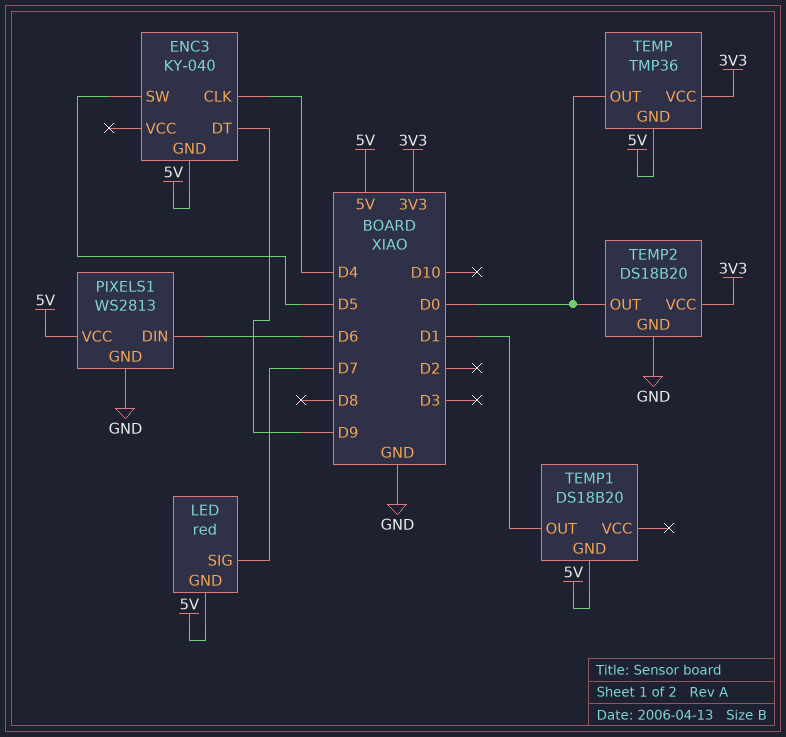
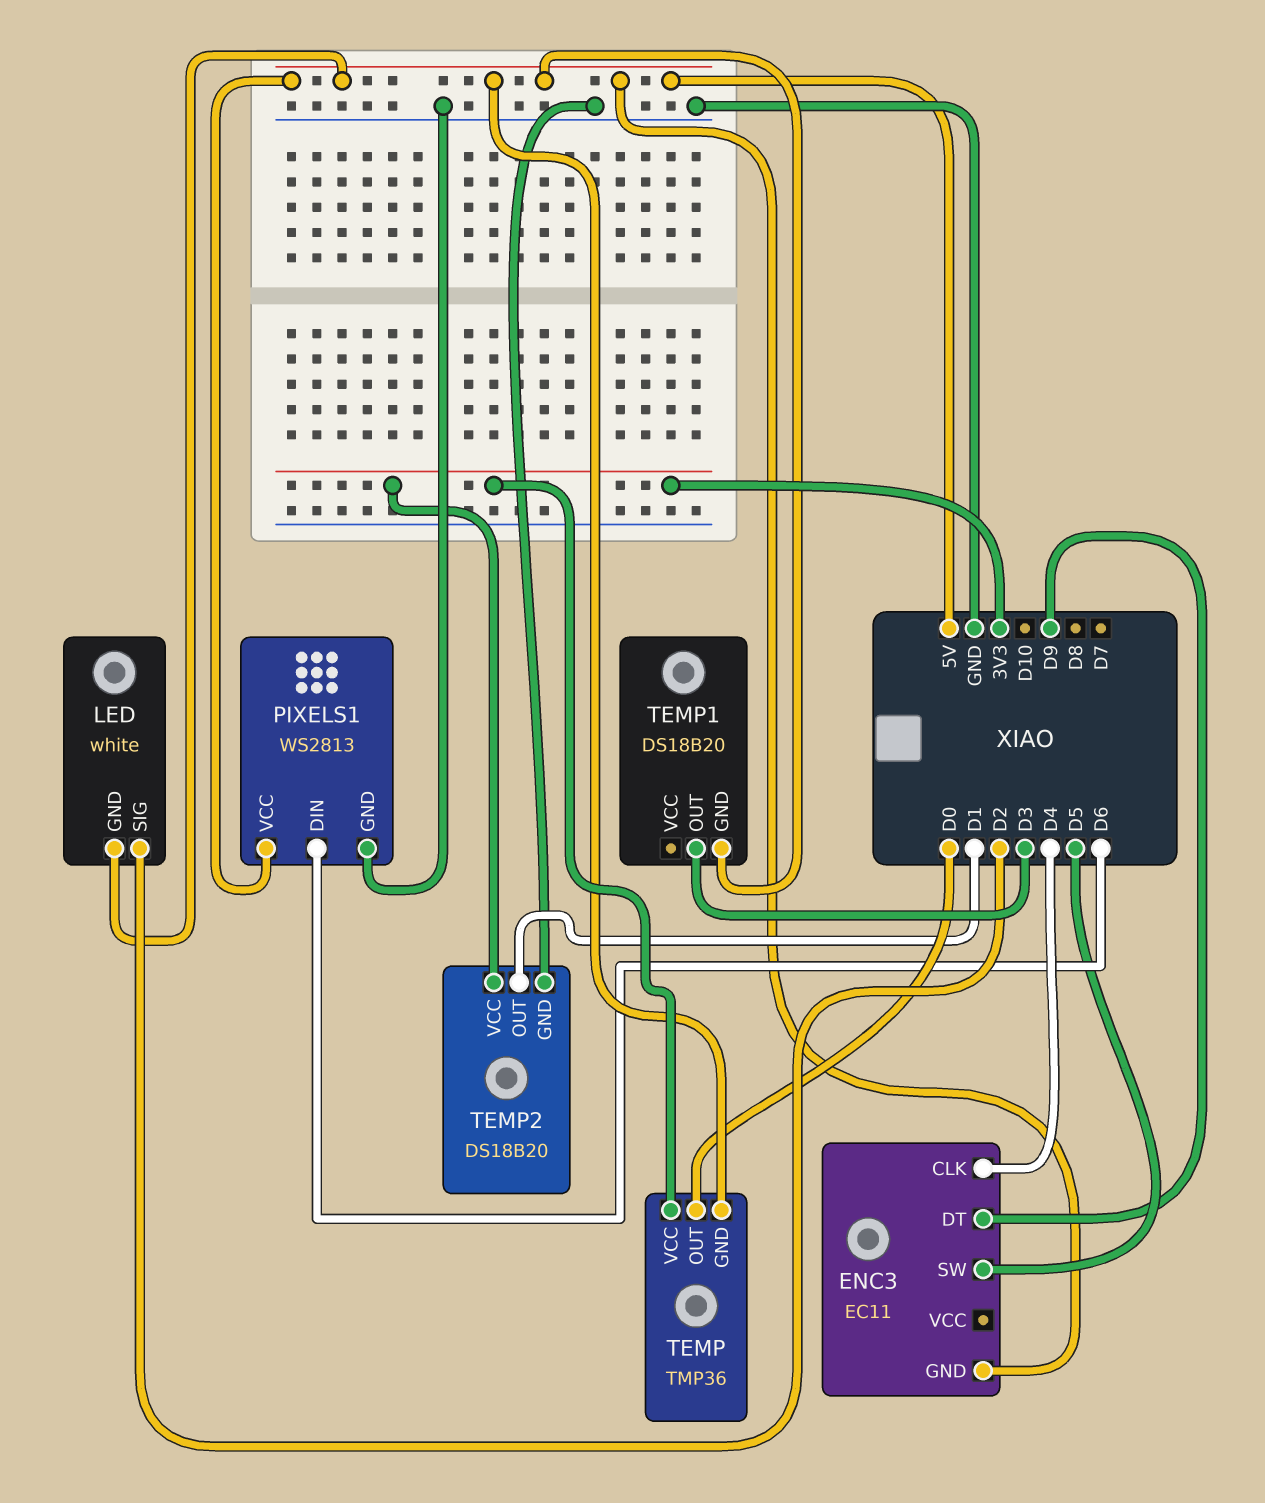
ENC3: KY-040 -> EC11
LED: red -> white
LED pin SIG: D7 -> D2
TEMP1 pin OUT: D1 -> D3
TEMP2 pin OUT: D0 -> D1

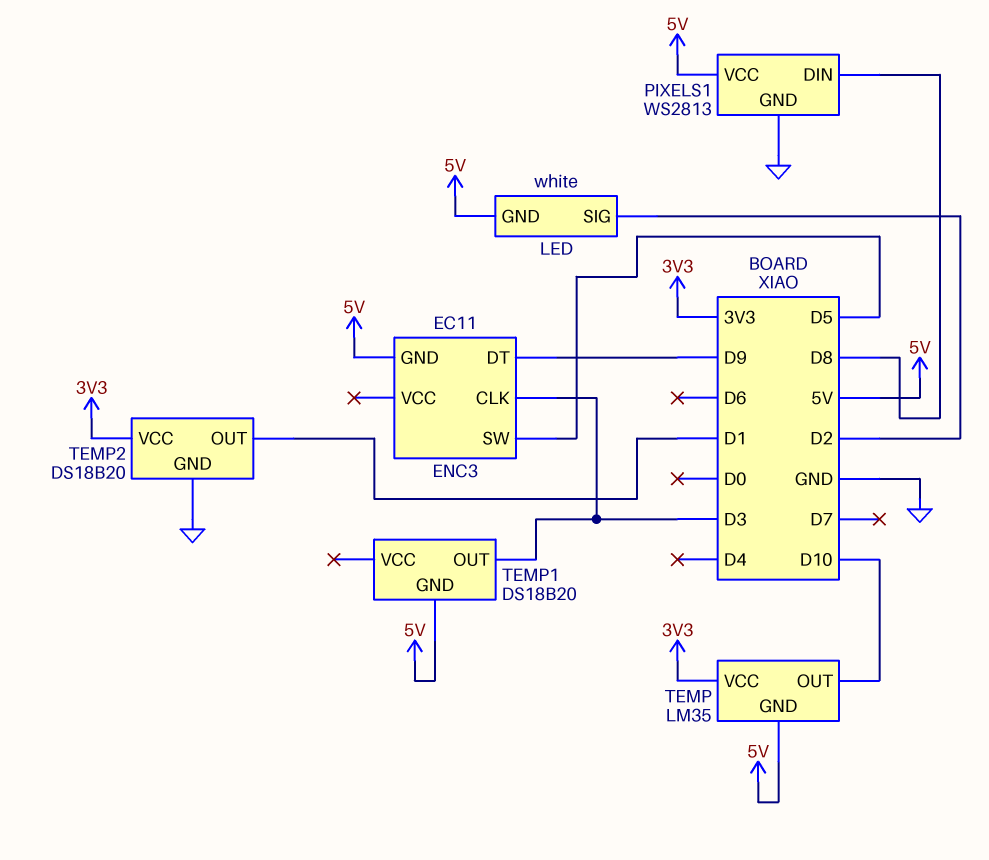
ENC3 pin CLK: D4 -> D3
PIXELS1 pin DIN: D6 -> D8
TEMP: TMP36 -> LM35
TEMP pin OUT: D0 -> D10

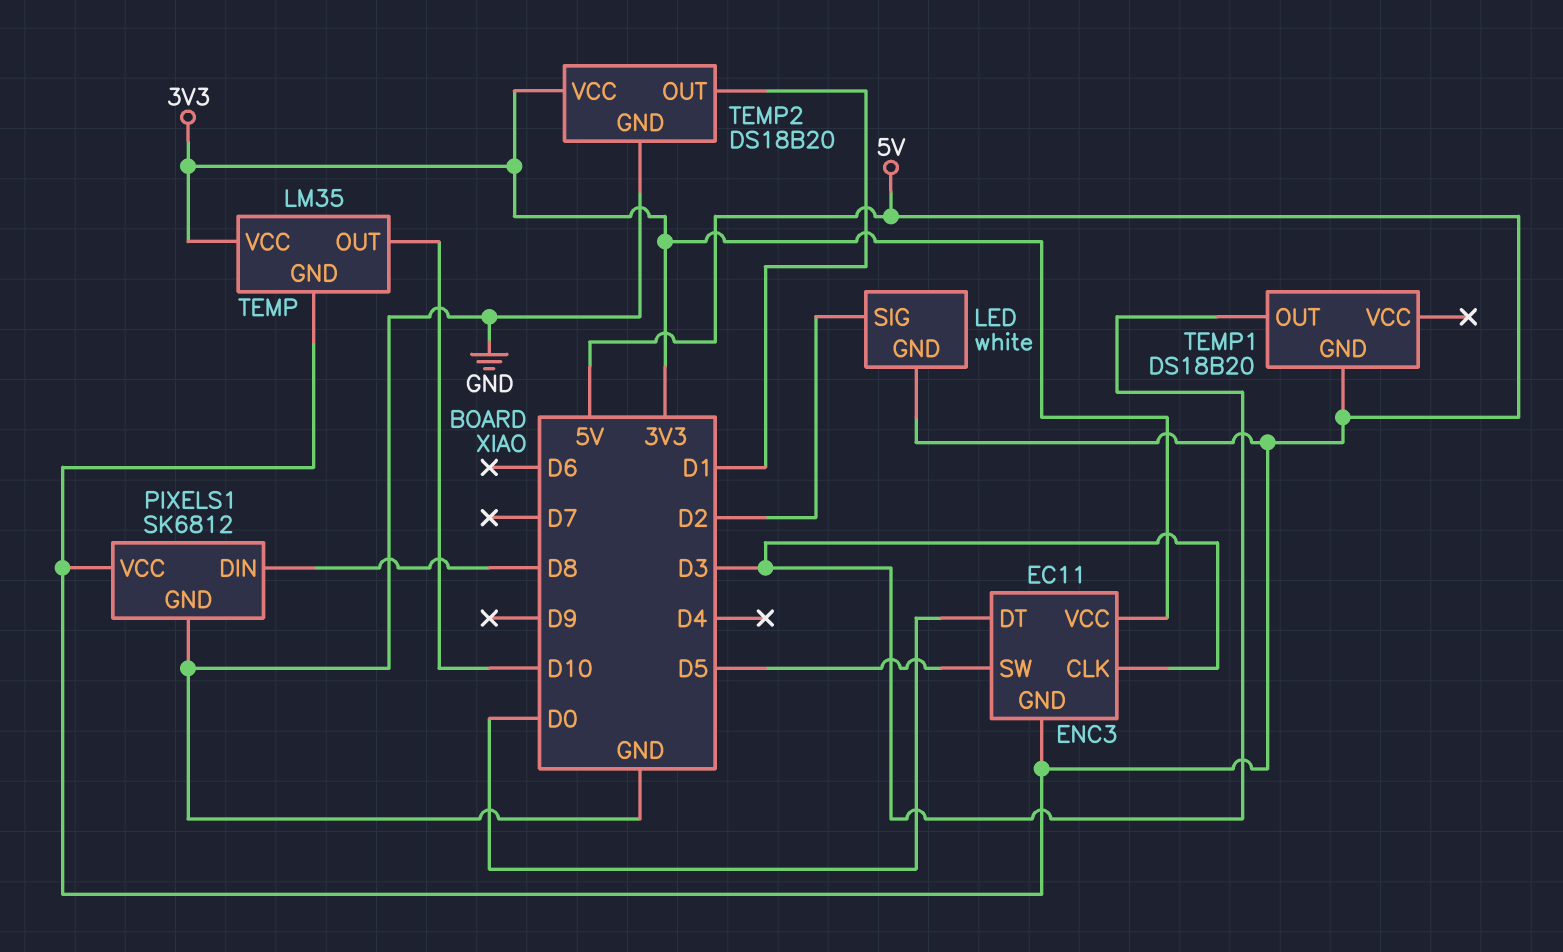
ENC3 pin DT: D9 -> D0
ENC3 pin VCC: none -> 3V3
PIXELS1: WS2813 -> SK6812

